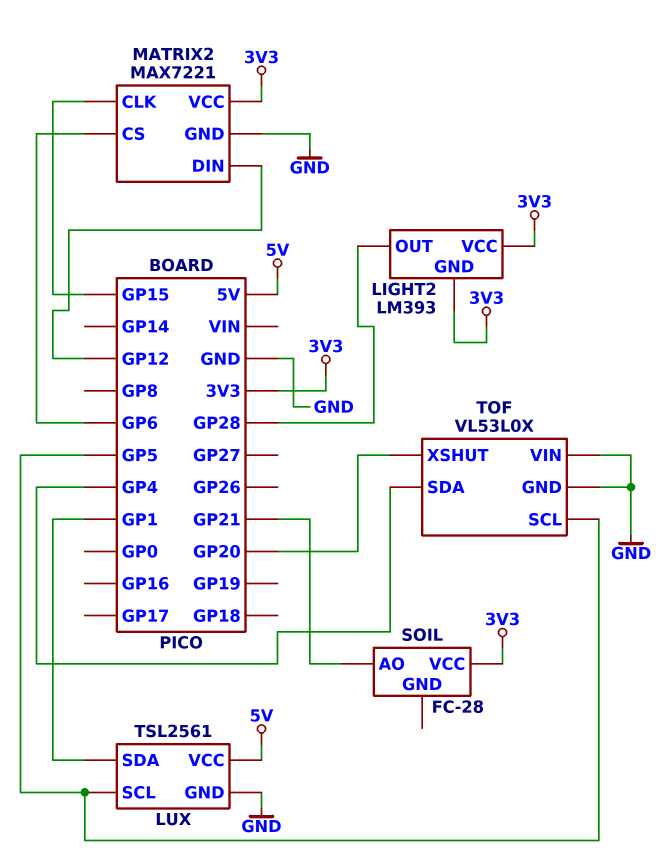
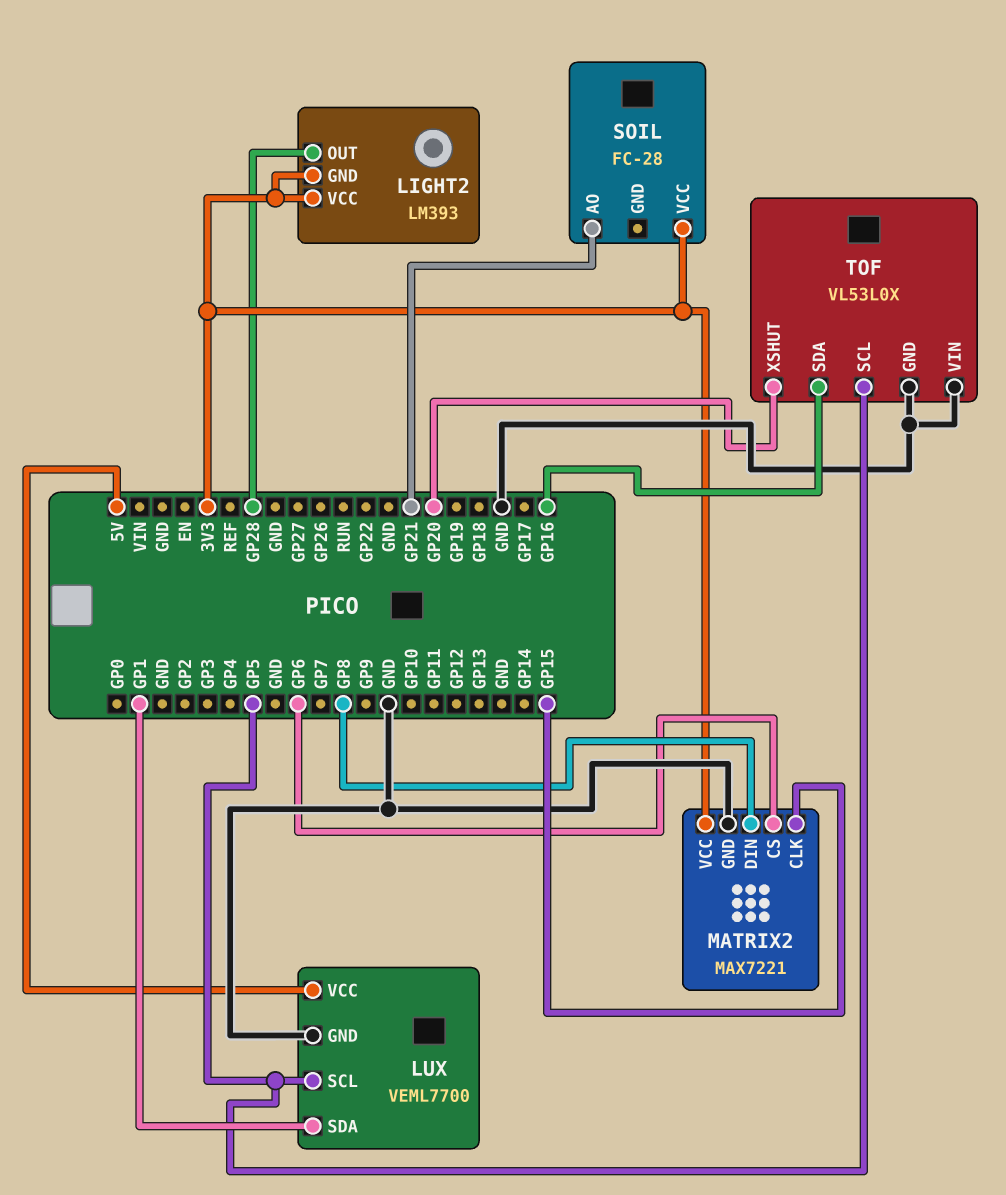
LUX: TSL2561 -> VEML7700
MATRIX2 pin DIN: GP12 -> GP8
TOF pin SDA: GP4 -> GP16

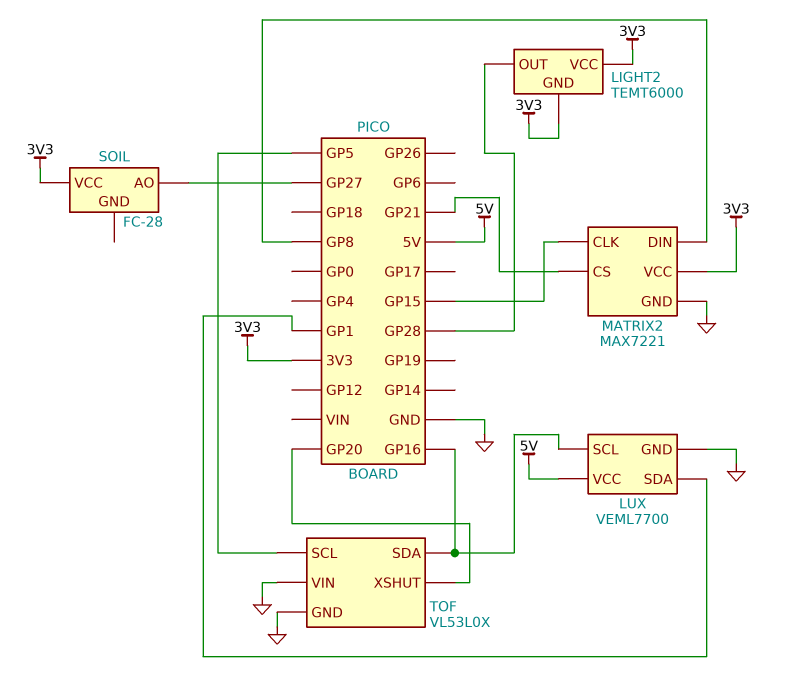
LIGHT2: LM393 -> TEMT6000
LUX pin SCL: GP5 -> GP16
MATRIX2 pin CS: GP6 -> GP21
SOIL pin AO: GP21 -> GP27

